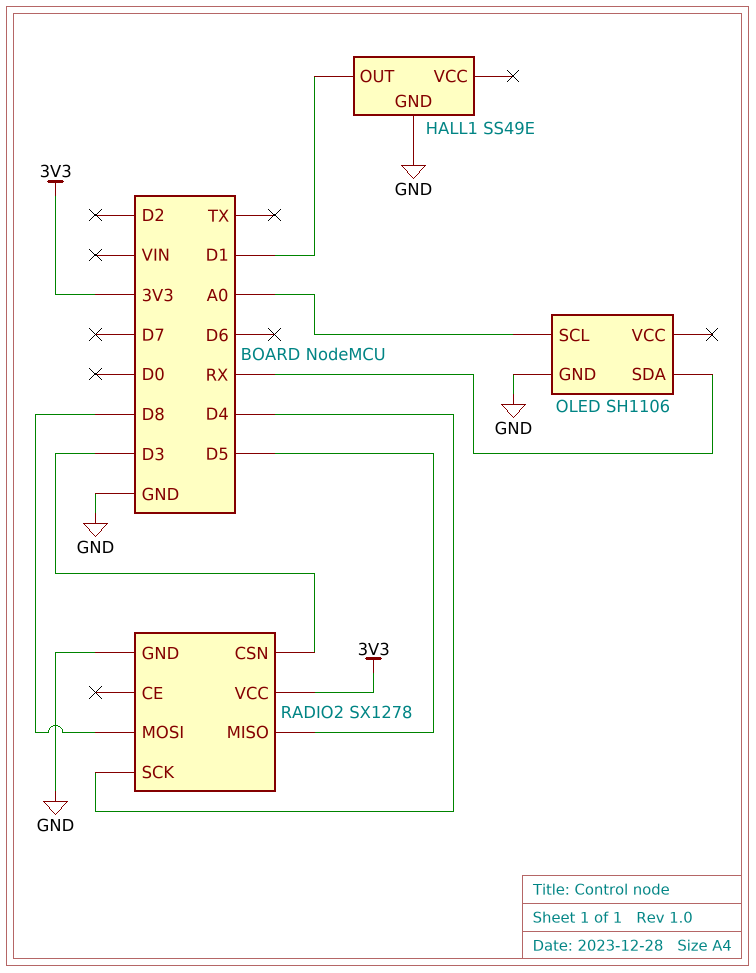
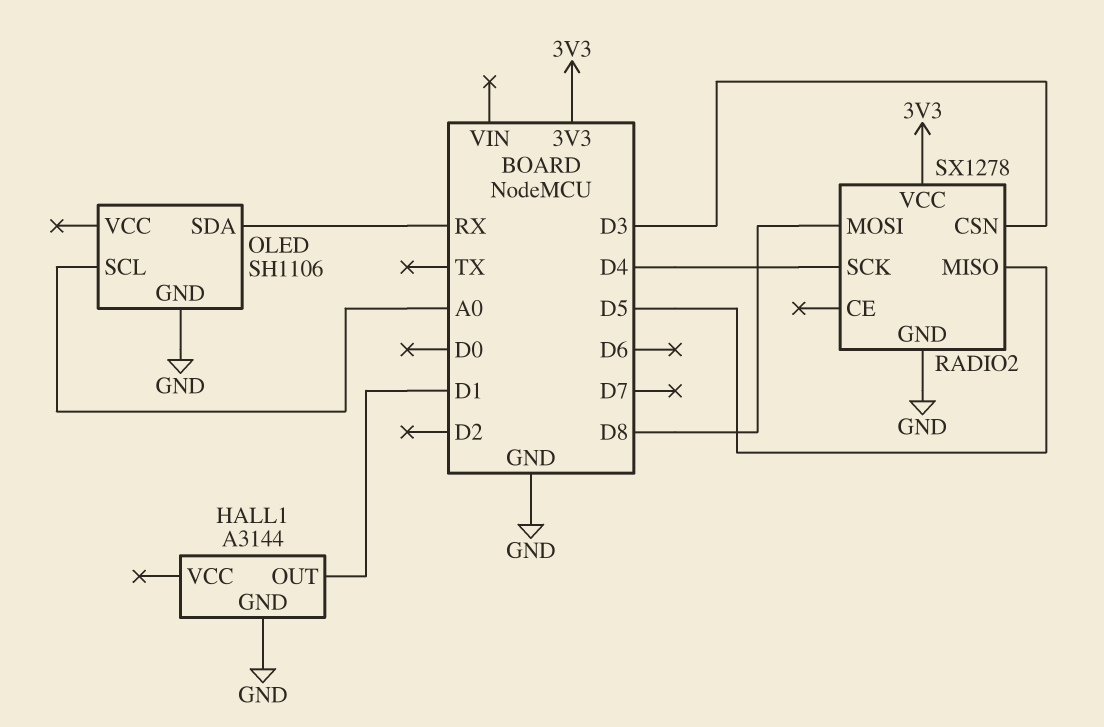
HALL1: SS49E -> A3144

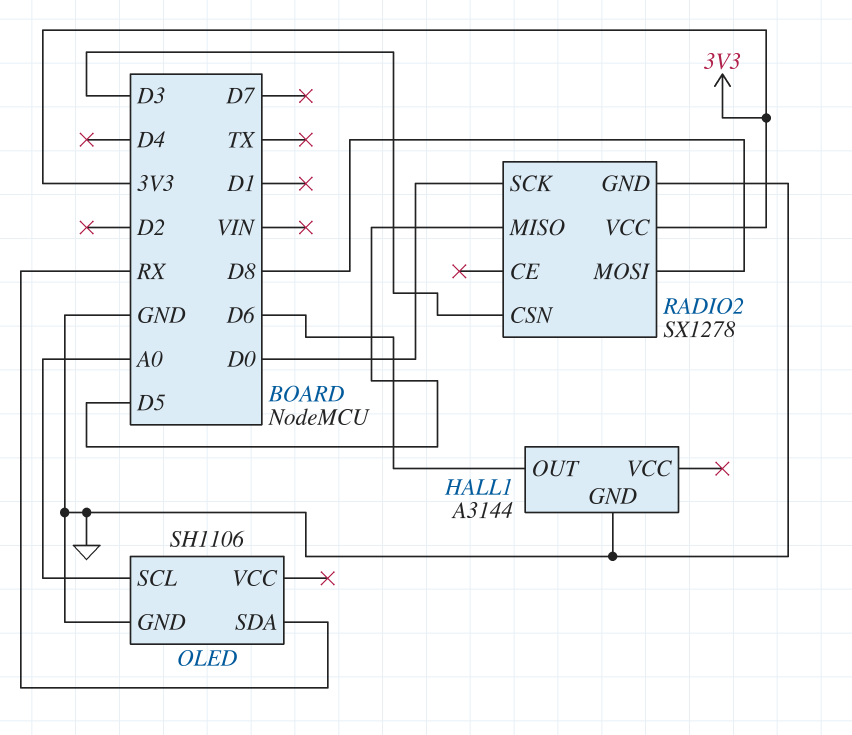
HALL1 pin OUT: D1 -> D6
RADIO2 pin SCK: D4 -> D0

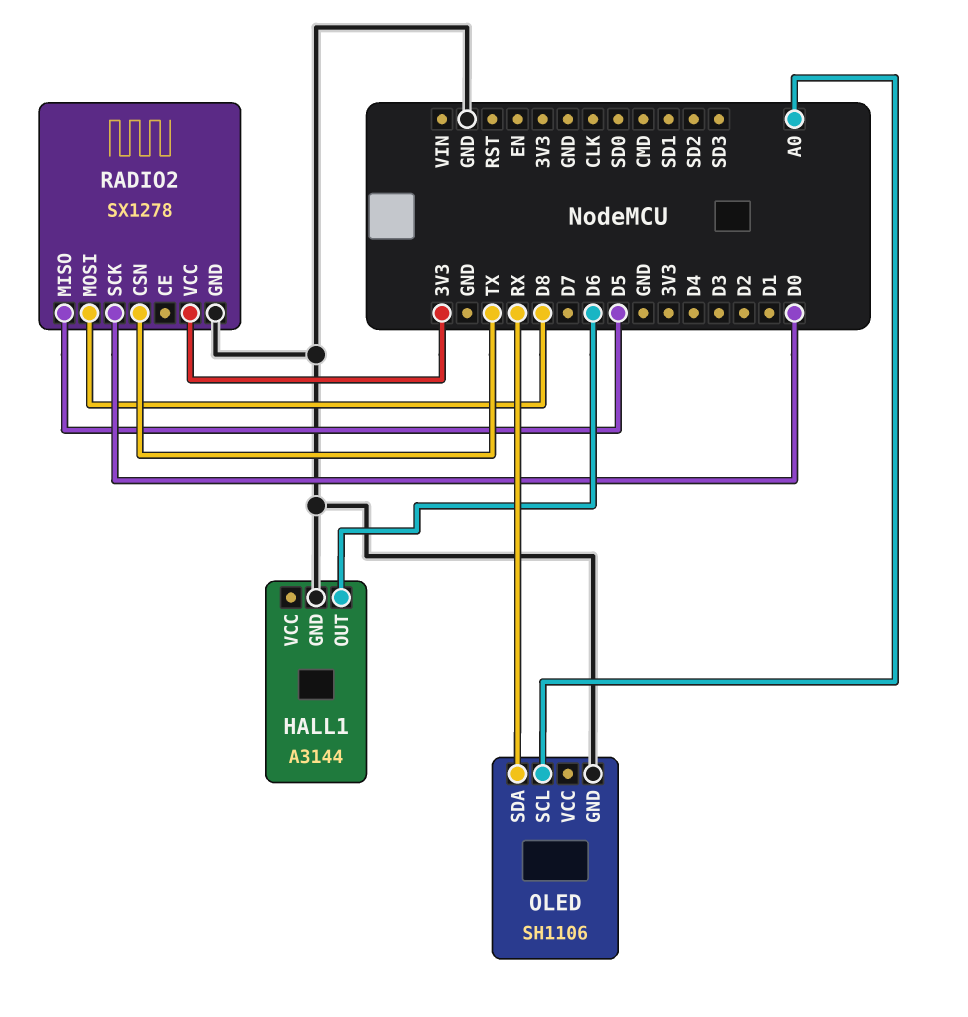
RADIO2 pin CSN: D3 -> TX

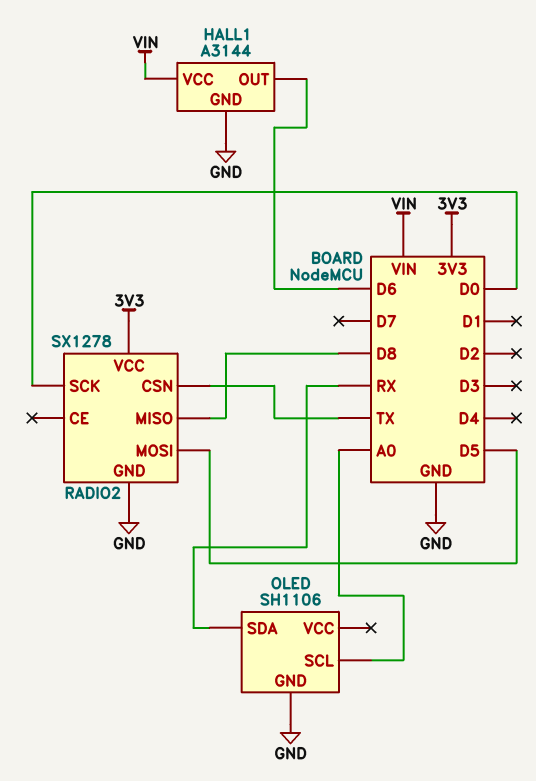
HALL1 pin VCC: none -> VIN
RADIO2 pin MISO: D5 -> D8
RADIO2 pin MOSI: D8 -> D5

